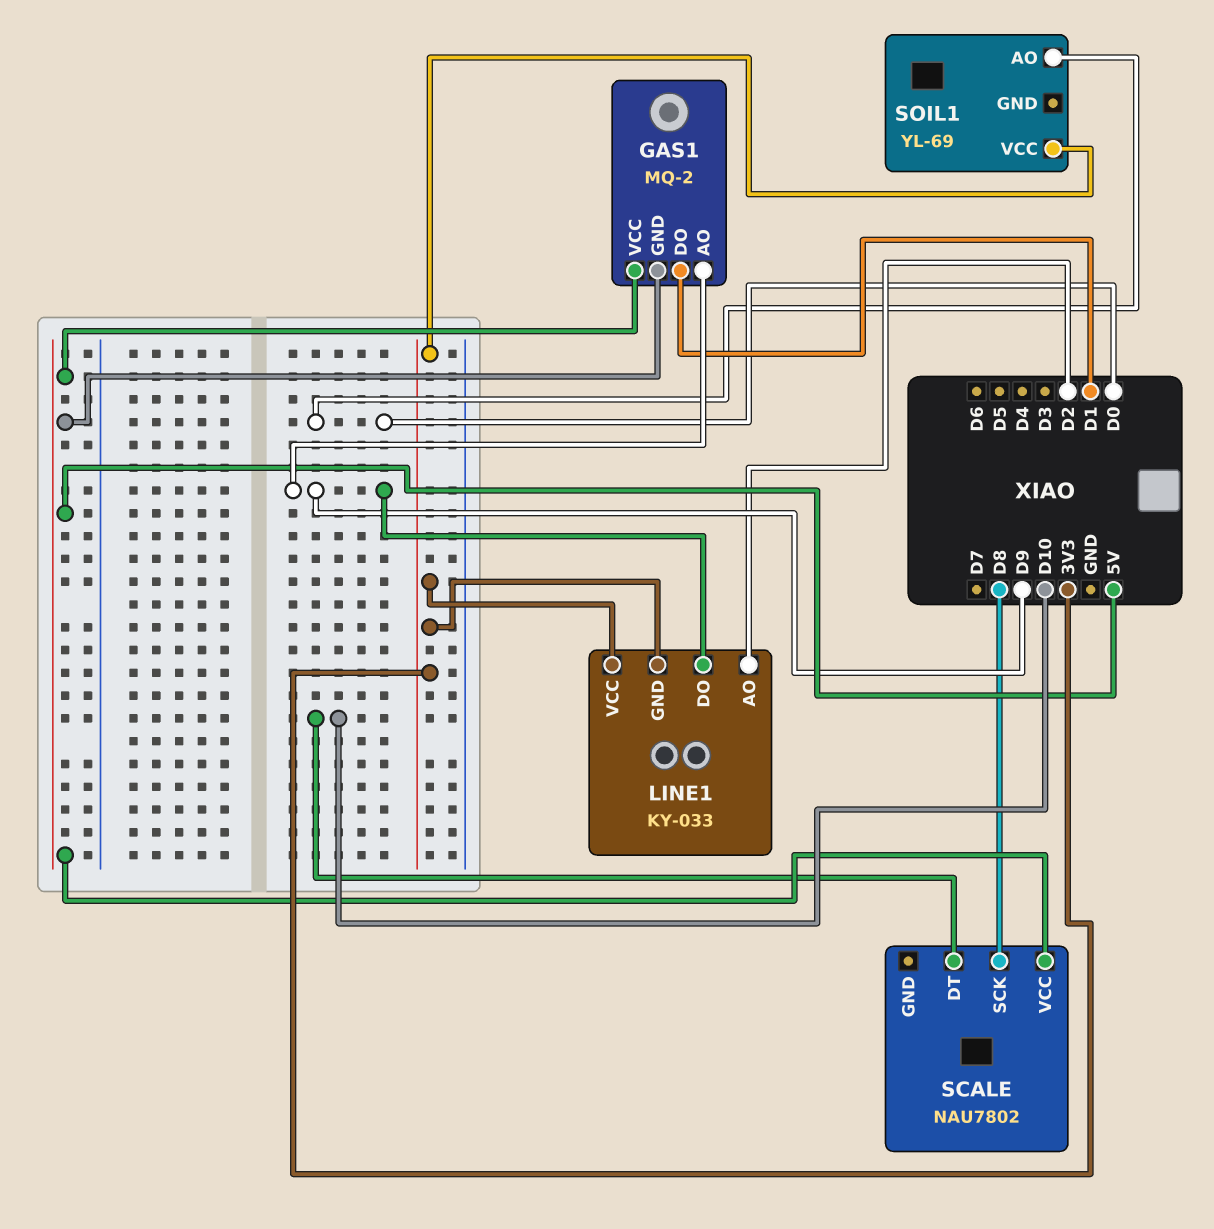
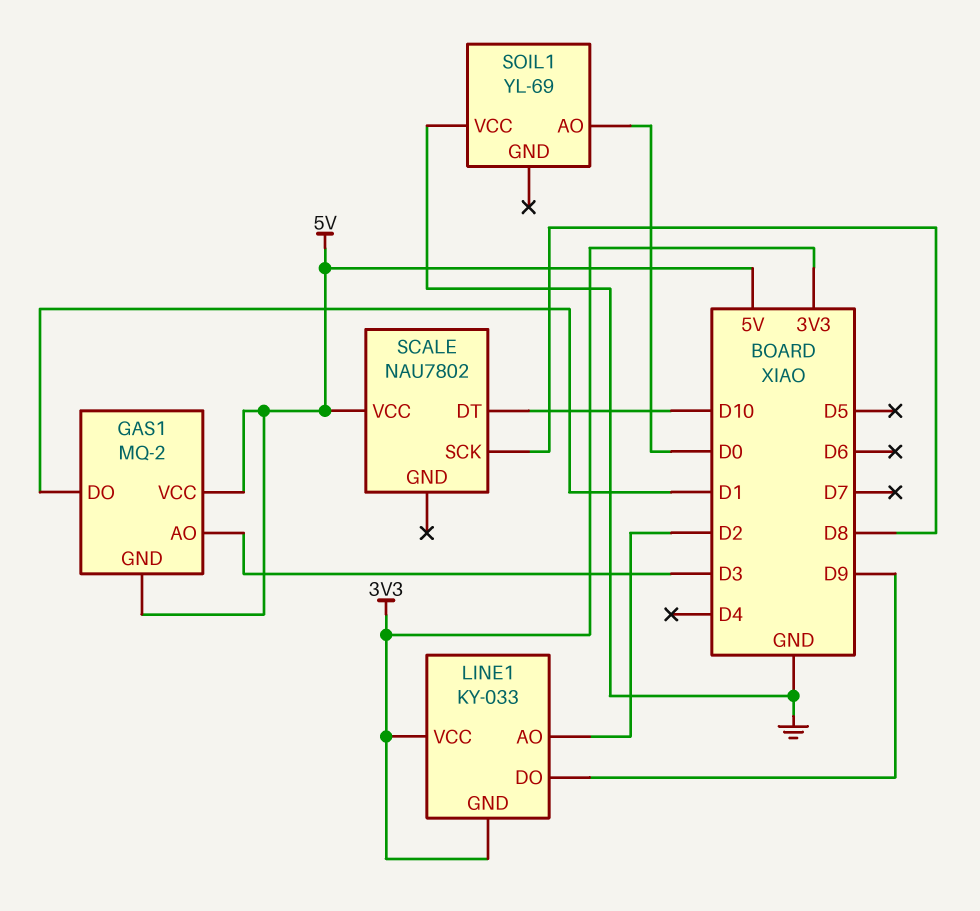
GAS1 pin AO: D9 -> D3
SOIL1 pin VCC: 3V3 -> GND

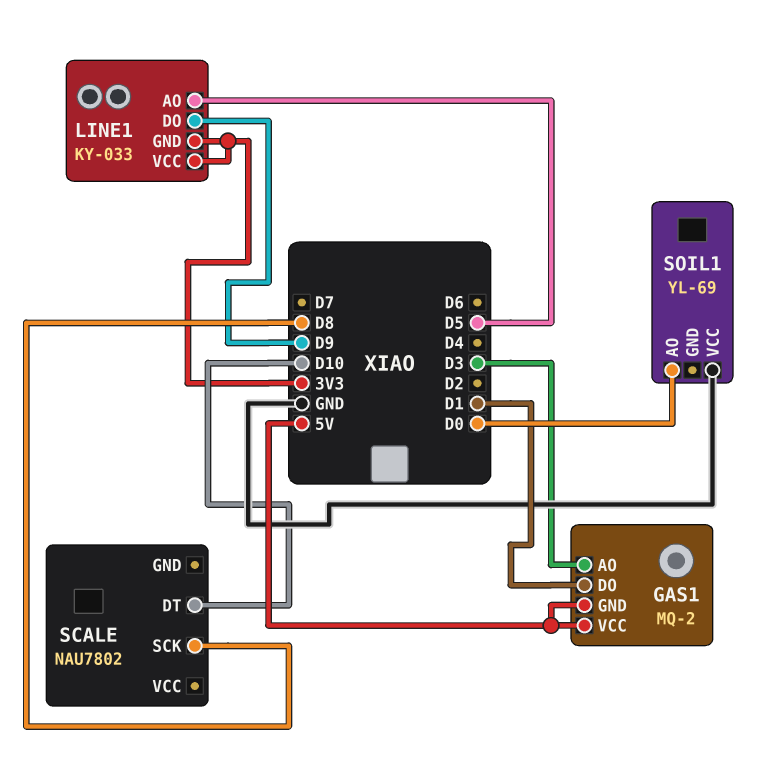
LINE1 pin AO: D2 -> D5
SCALE pin VCC: 5V -> none

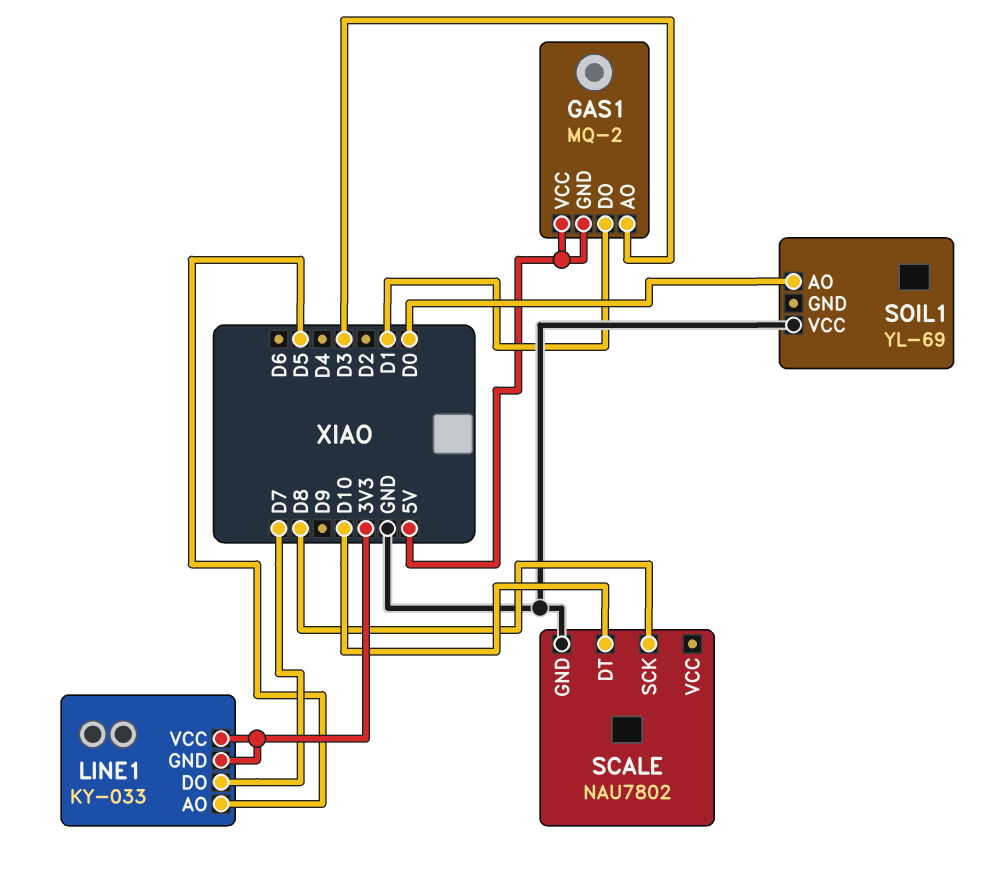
LINE1 pin DO: D9 -> D7
SCALE pin GND: none -> GND

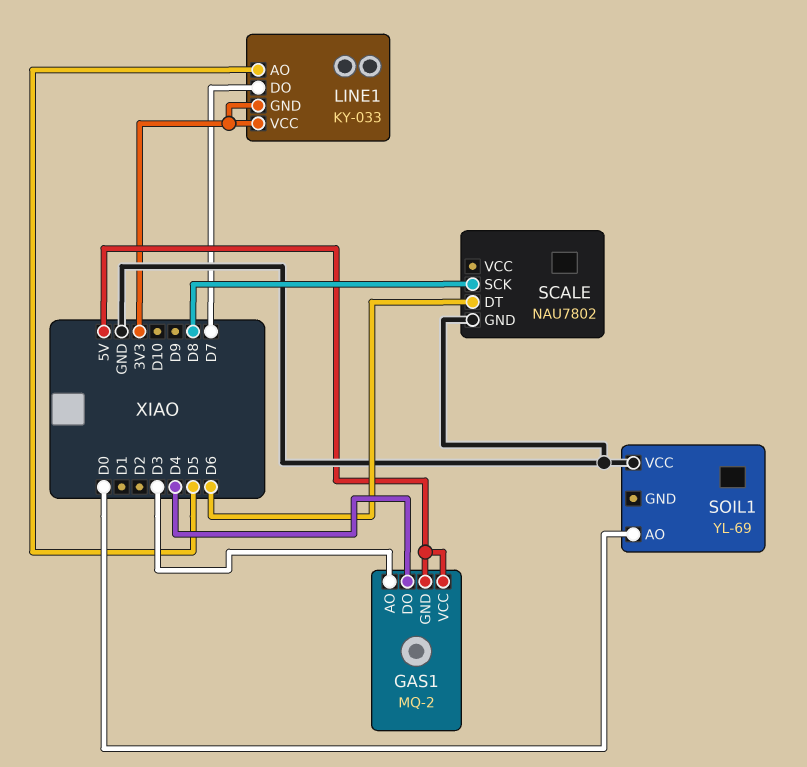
GAS1 pin DO: D1 -> D4
SCALE pin DT: D10 -> D6

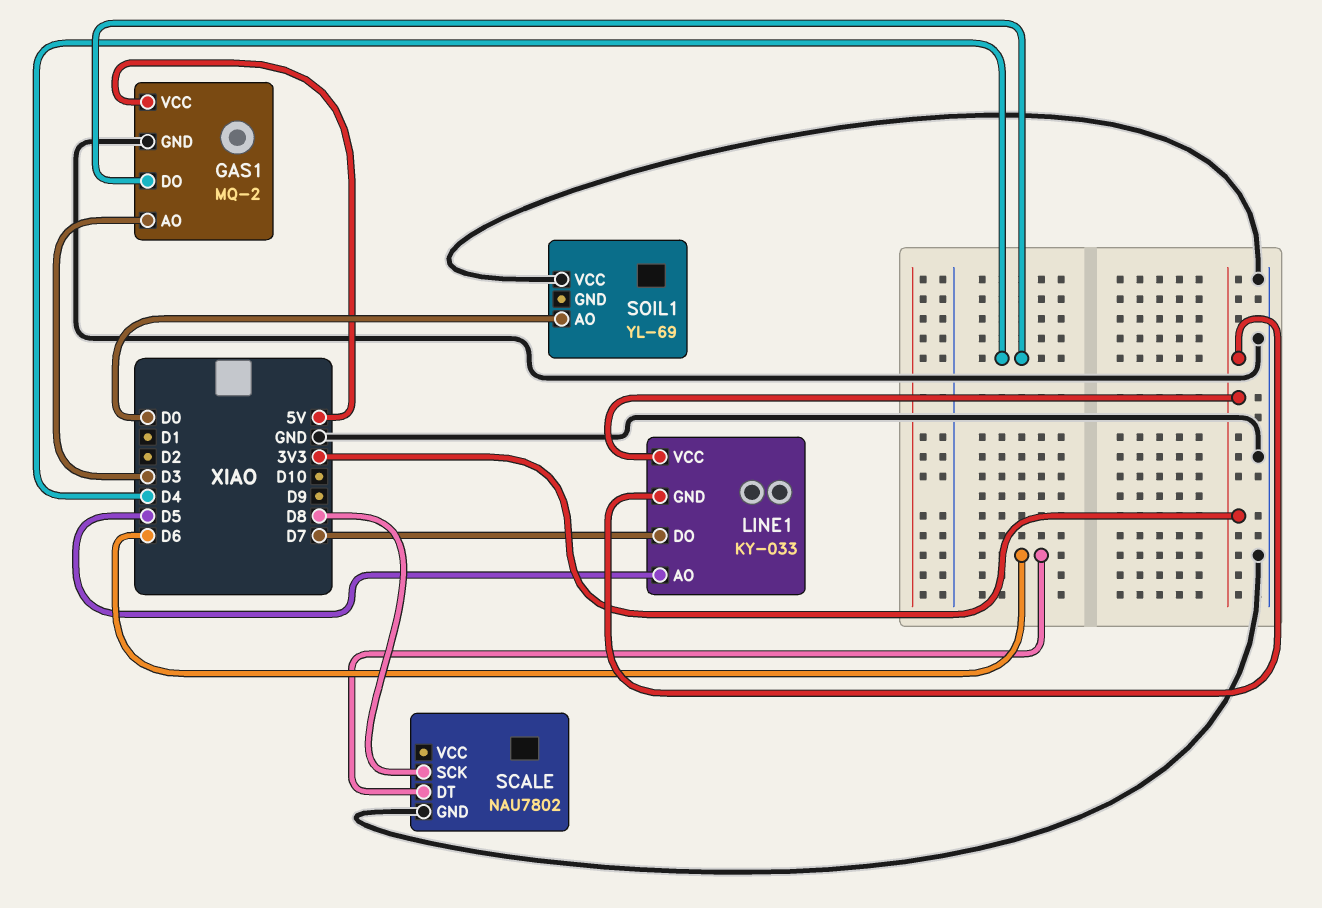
GAS1 pin GND: 5V -> GND

